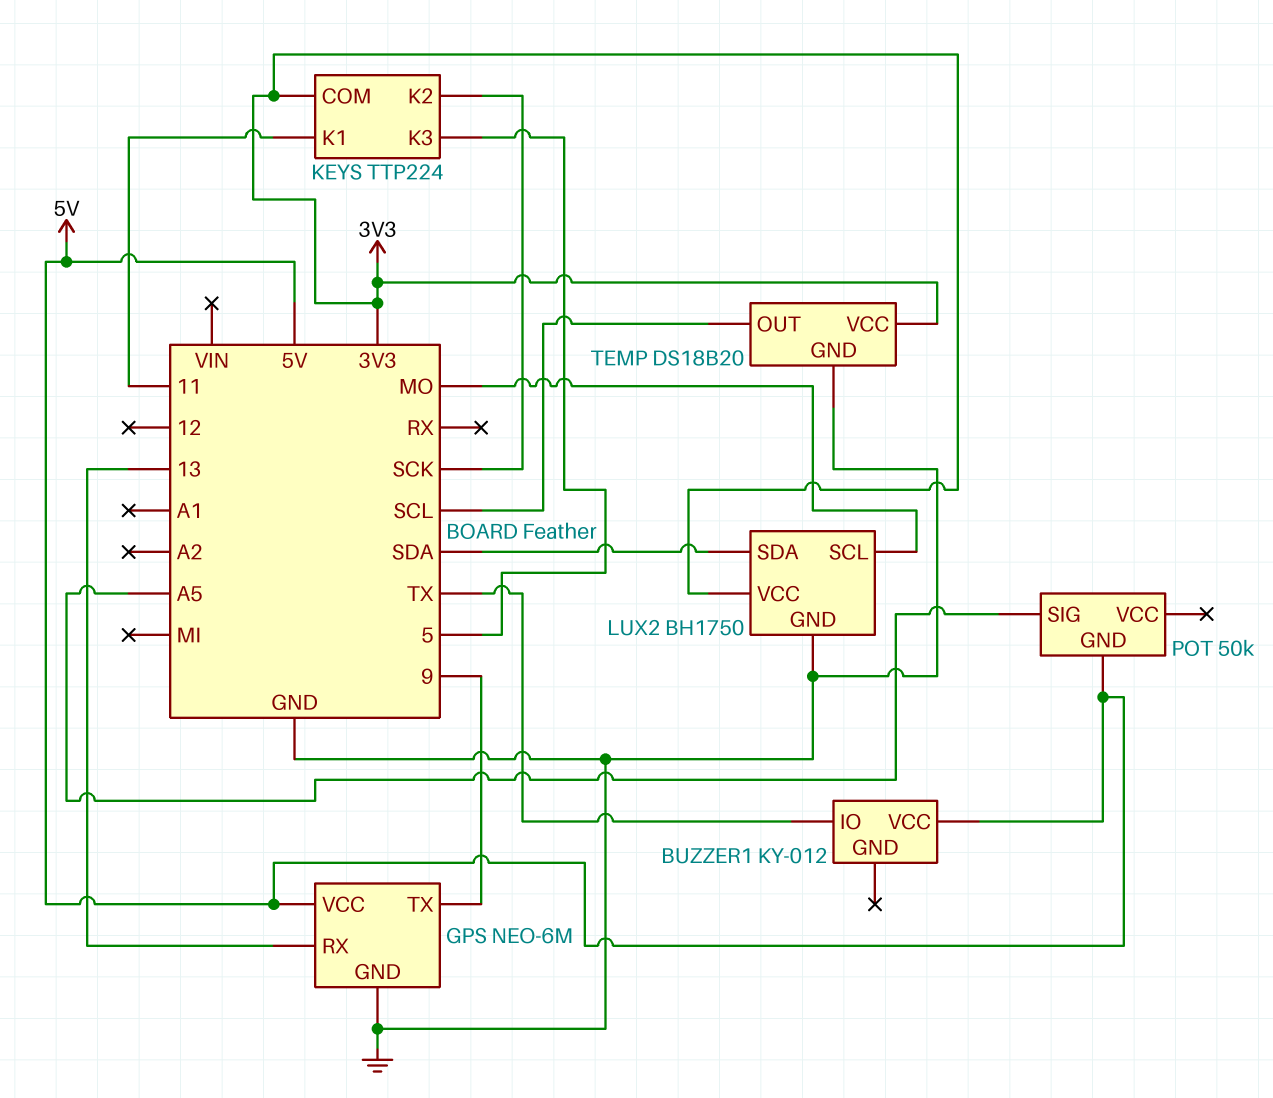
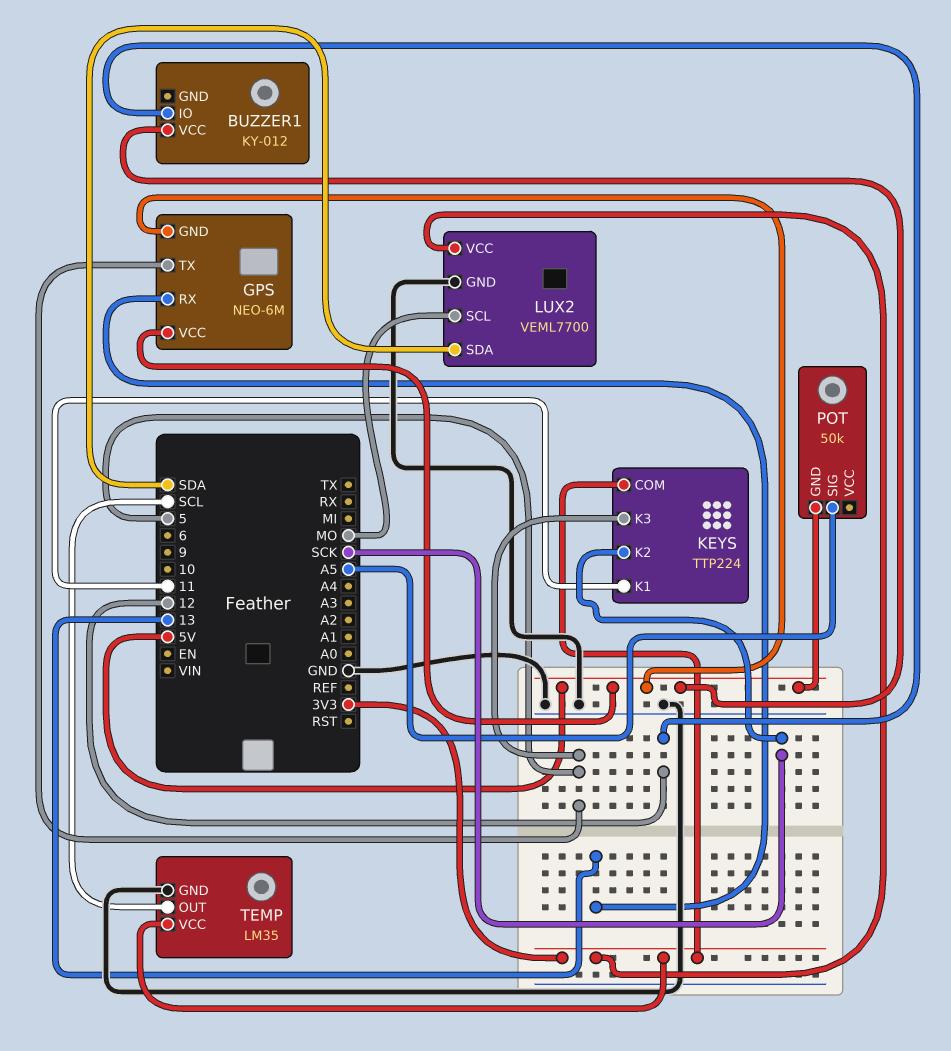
BUZZER1 pin IO: TX -> 12
GPS pin GND: GND -> 5V
GPS pin TX: 9 -> 5
LUX2: BH1750 -> VEML7700
TEMP: DS18B20 -> LM35

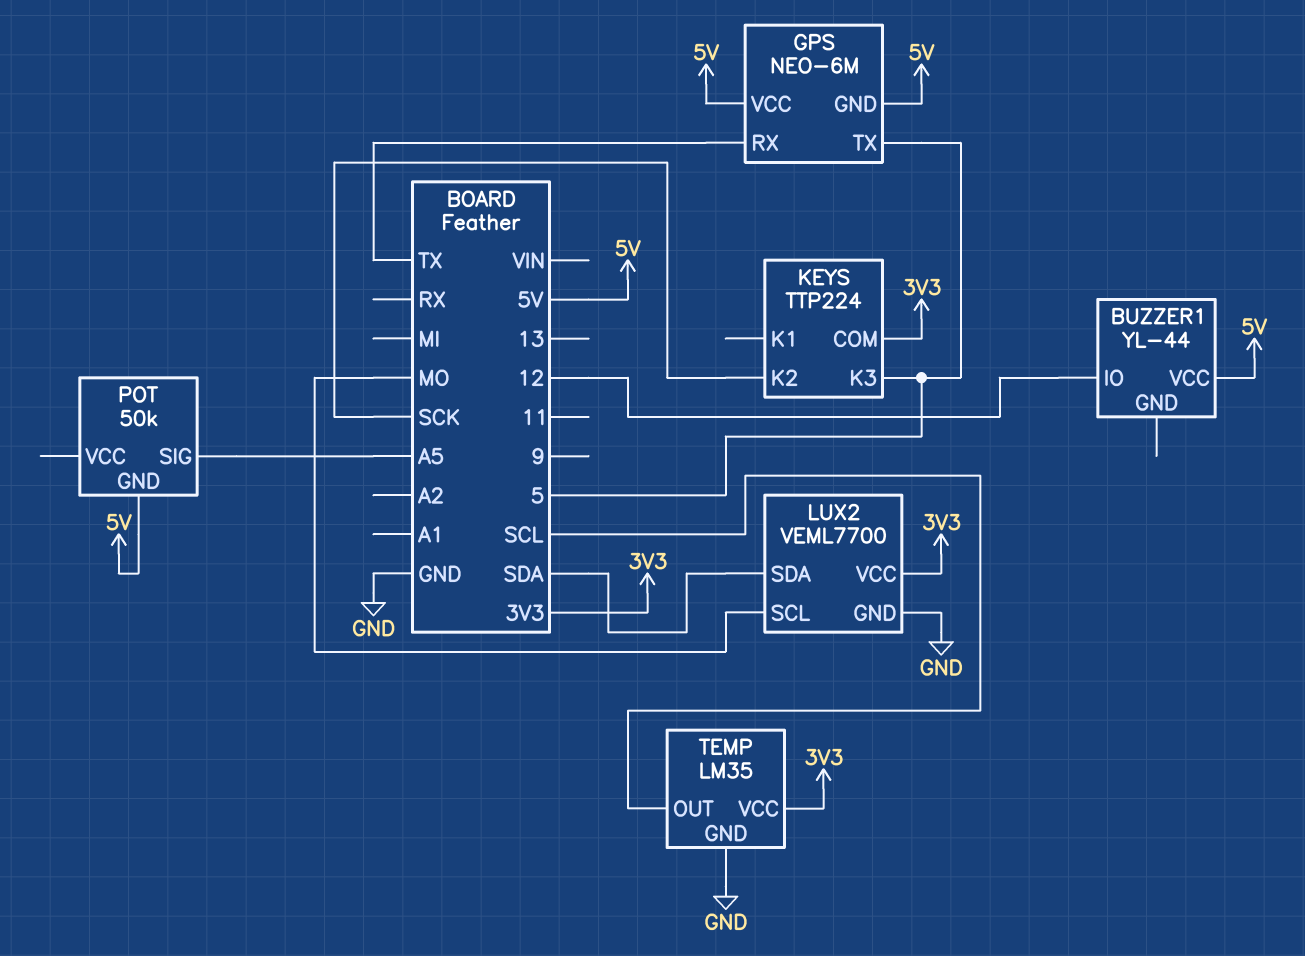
BUZZER1: KY-012 -> YL-44
GPS pin RX: 13 -> TX
KEYS pin K1: 11 -> none

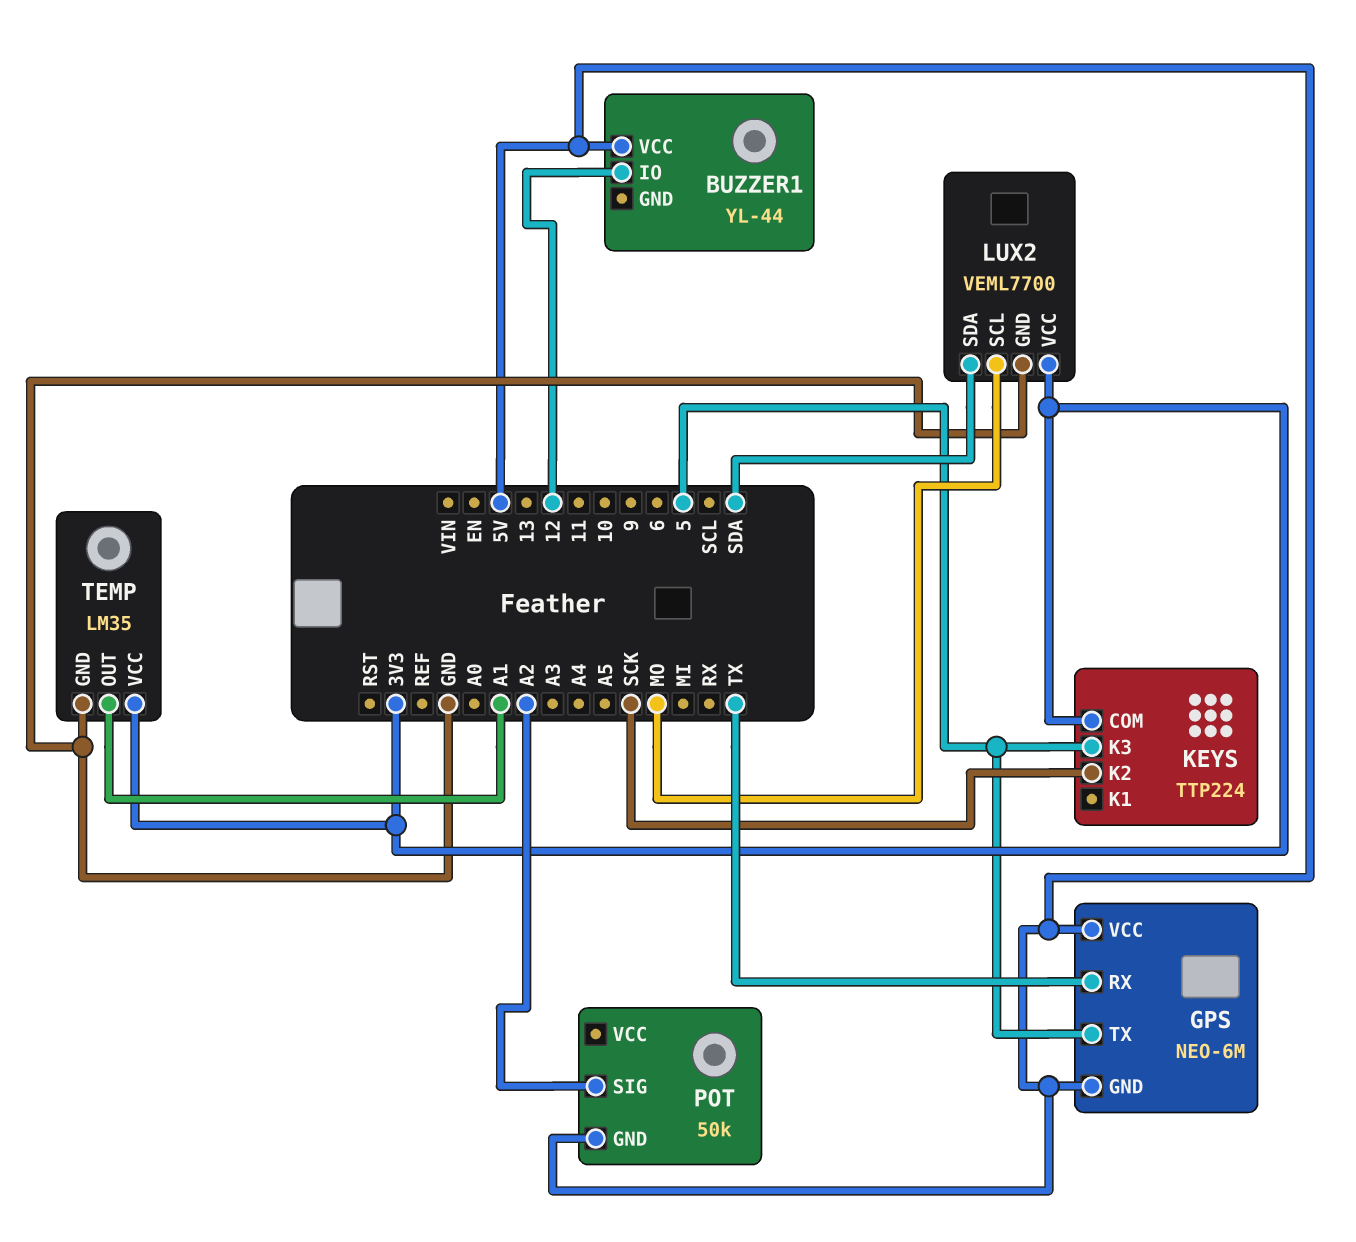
POT pin SIG: A5 -> A2
TEMP pin OUT: SCL -> A1

